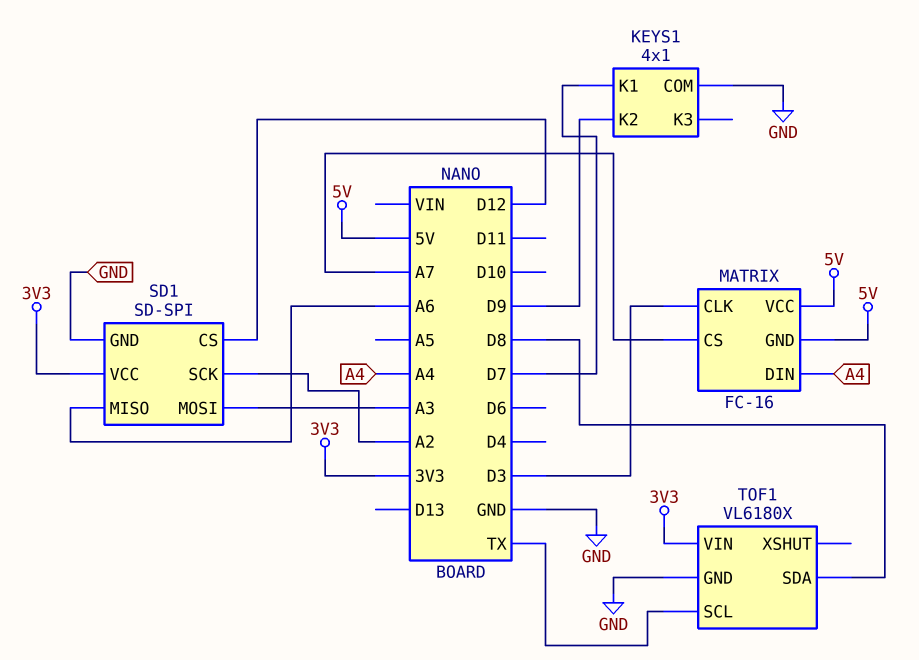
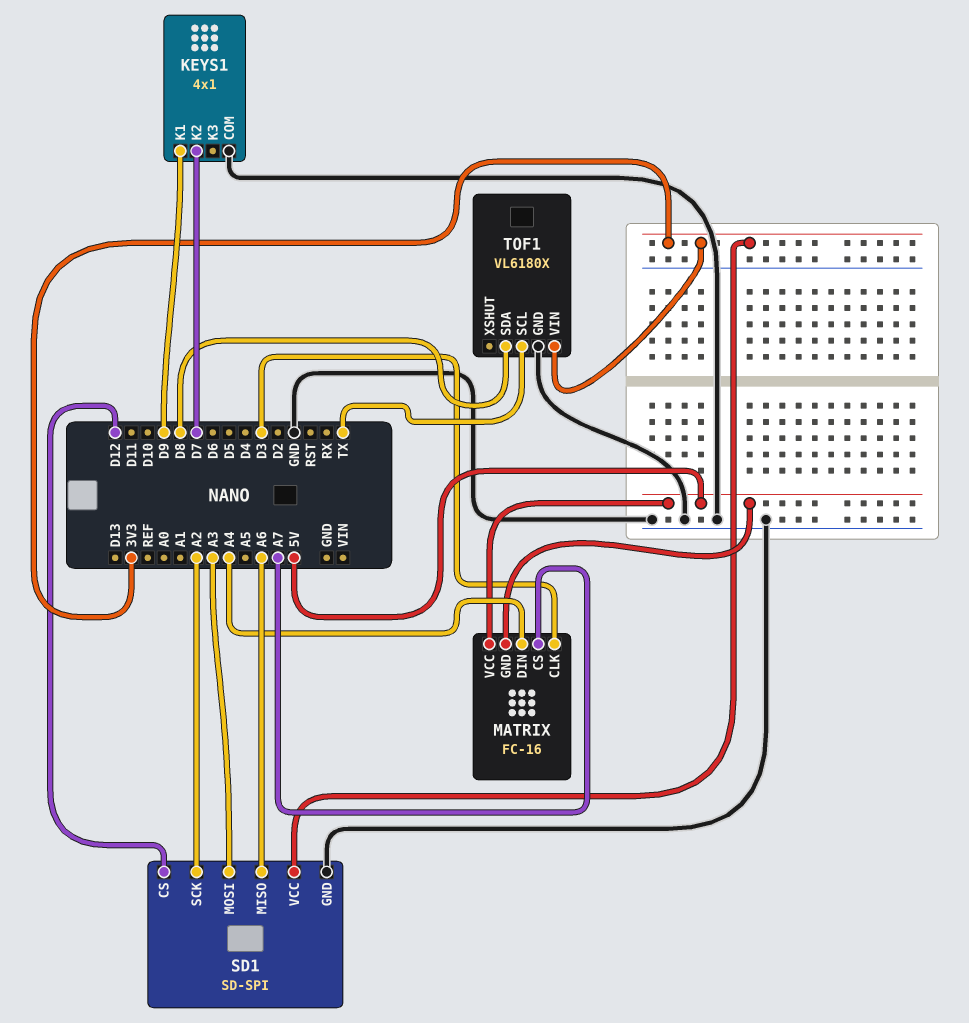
KEYS1 pin K1: D7 -> D9
KEYS1 pin K2: D9 -> D7

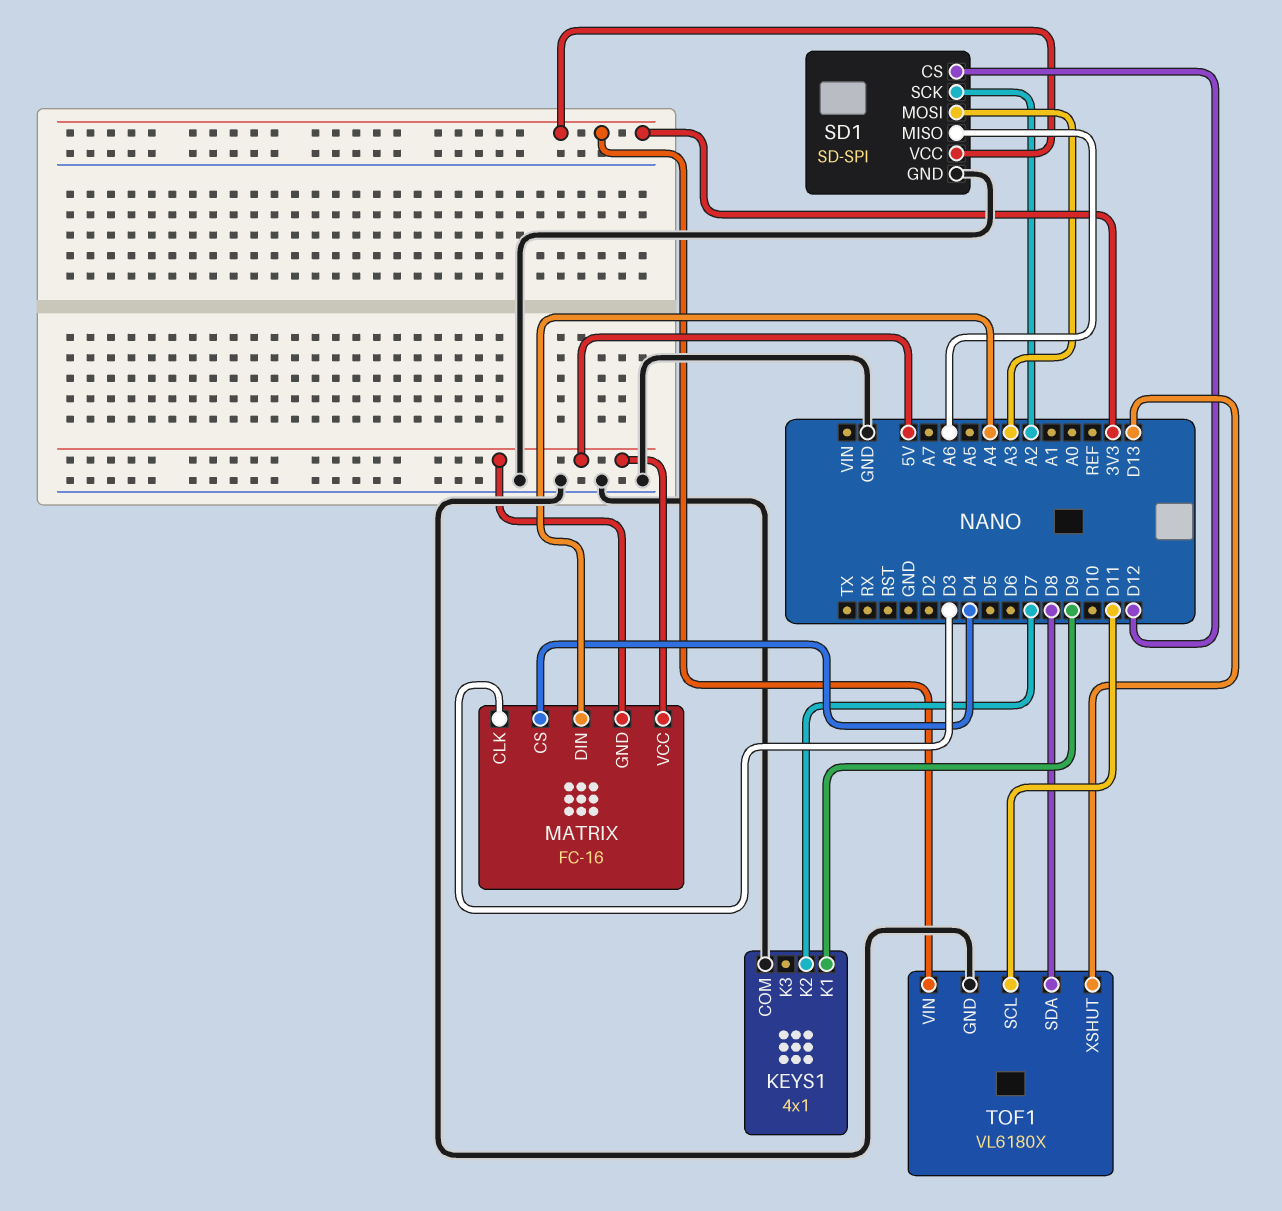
MATRIX pin CS: A7 -> D4
TOF1 pin SCL: TX -> D11
TOF1 pin XSHUT: none -> D13

